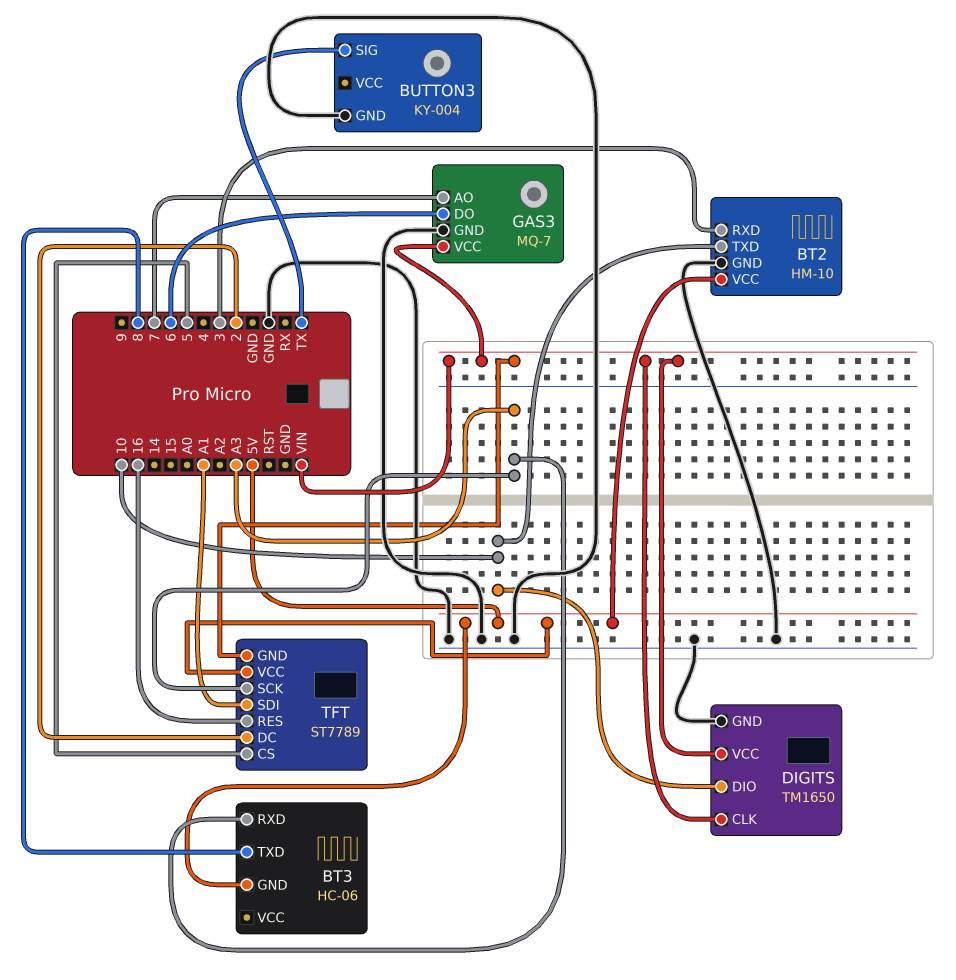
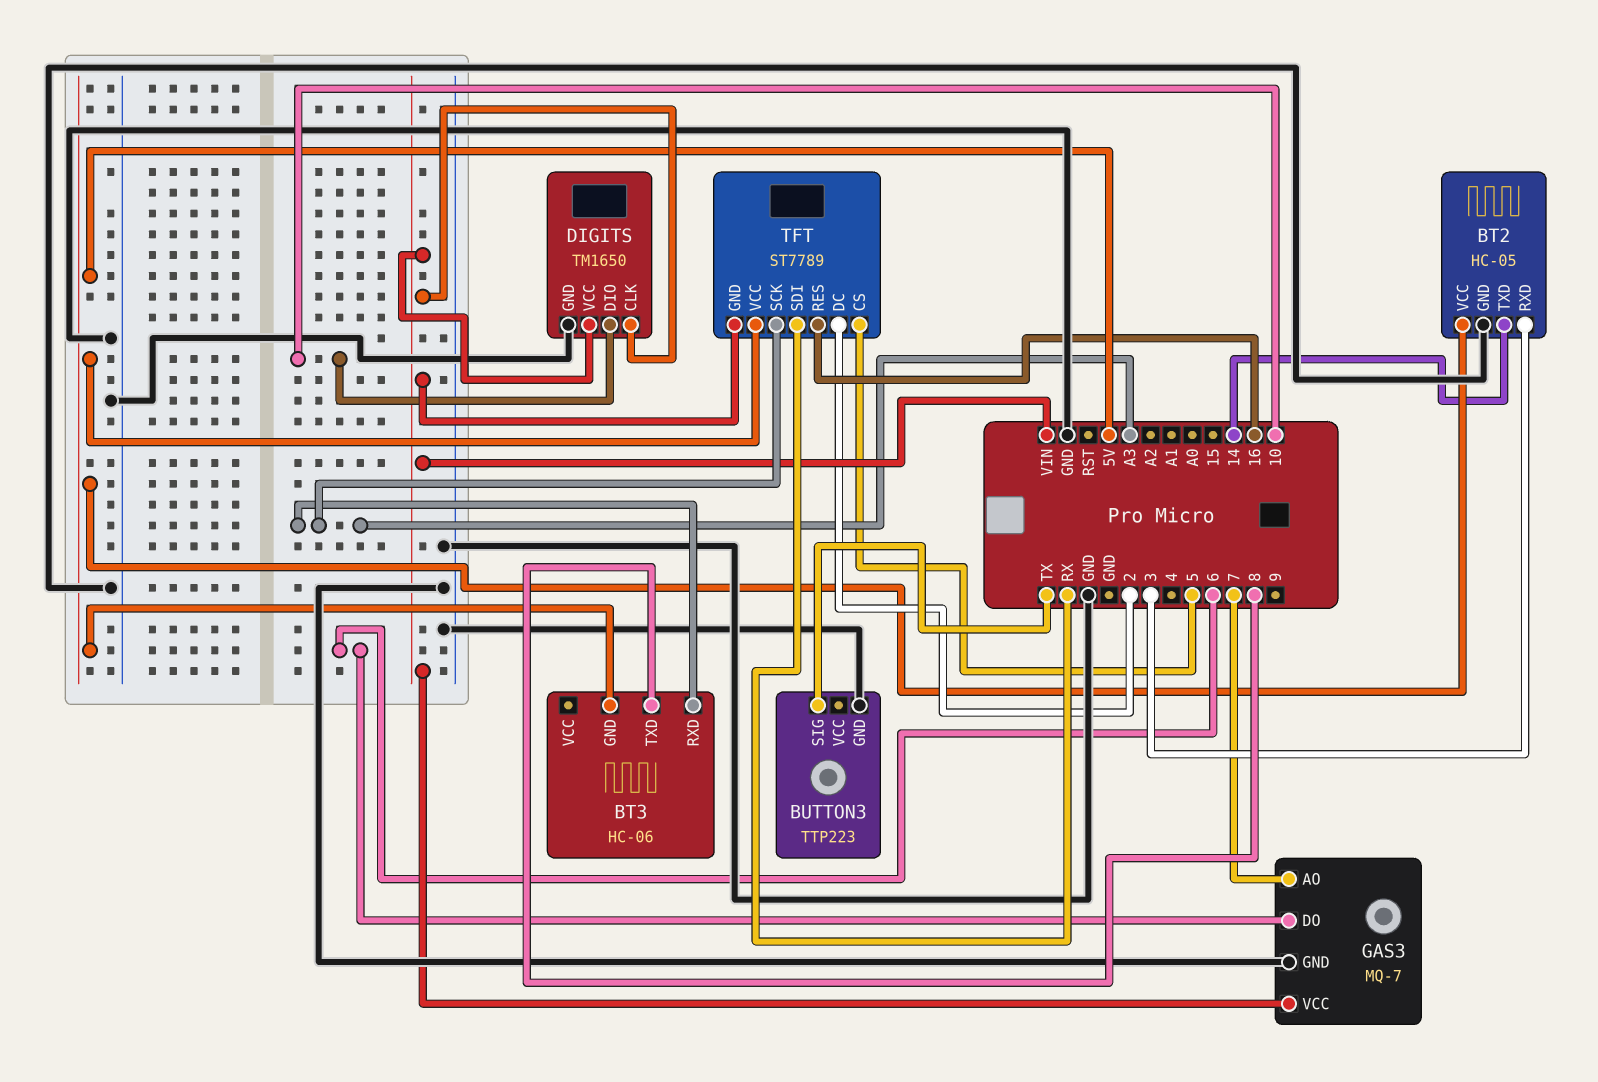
BT2: HM-10 -> HC-05
BT2 pin TXD: 10 -> 14
BUTTON3: KY-004 -> TTP223
TFT pin SDI: A1 -> RX

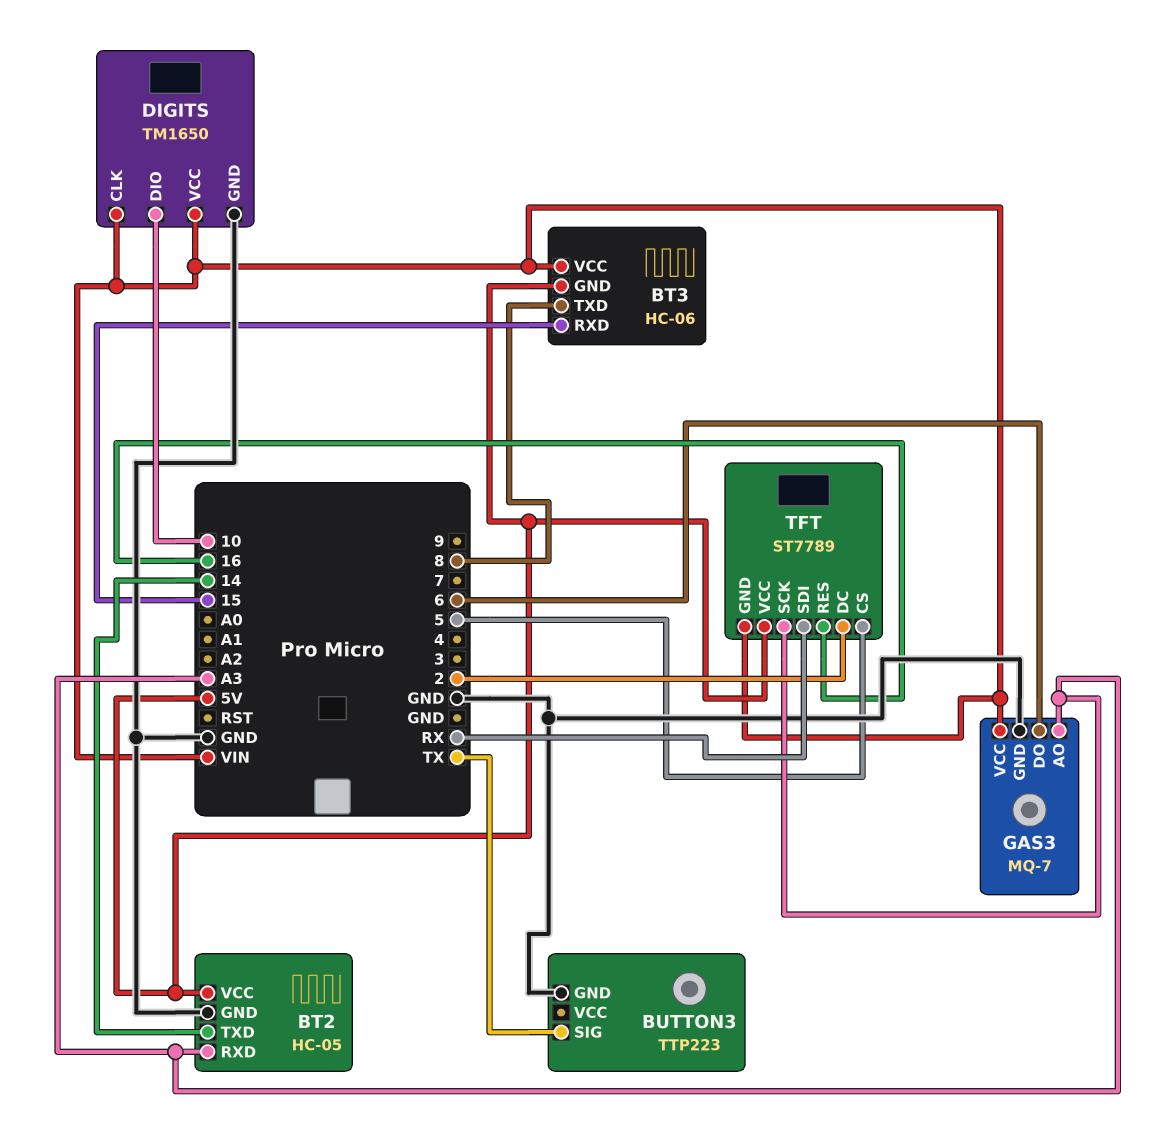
BT2 pin RXD: 3 -> A3
BT3 pin RXD: A3 -> 15
BT3 pin VCC: none -> VIN
GAS3 pin AO: 7 -> A3

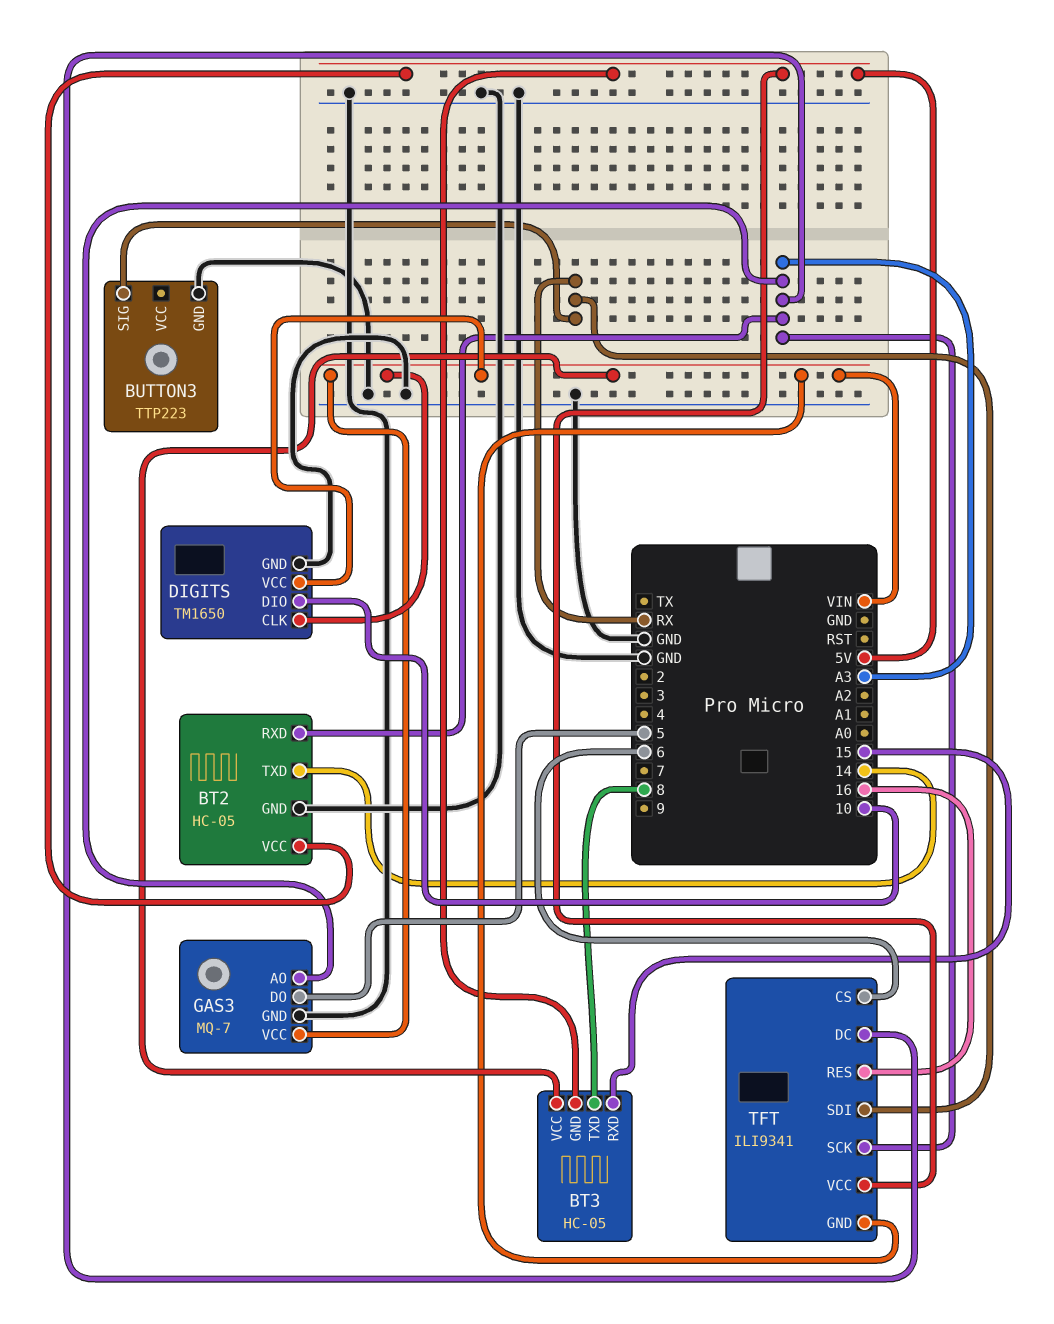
BT3: HC-06 -> HC-05
BUTTON3 pin SIG: TX -> RX
GAS3 pin DO: 6 -> 5
TFT: ST7789 -> ILI9341
TFT pin CS: 5 -> 6
TFT pin DC: 2 -> A3

